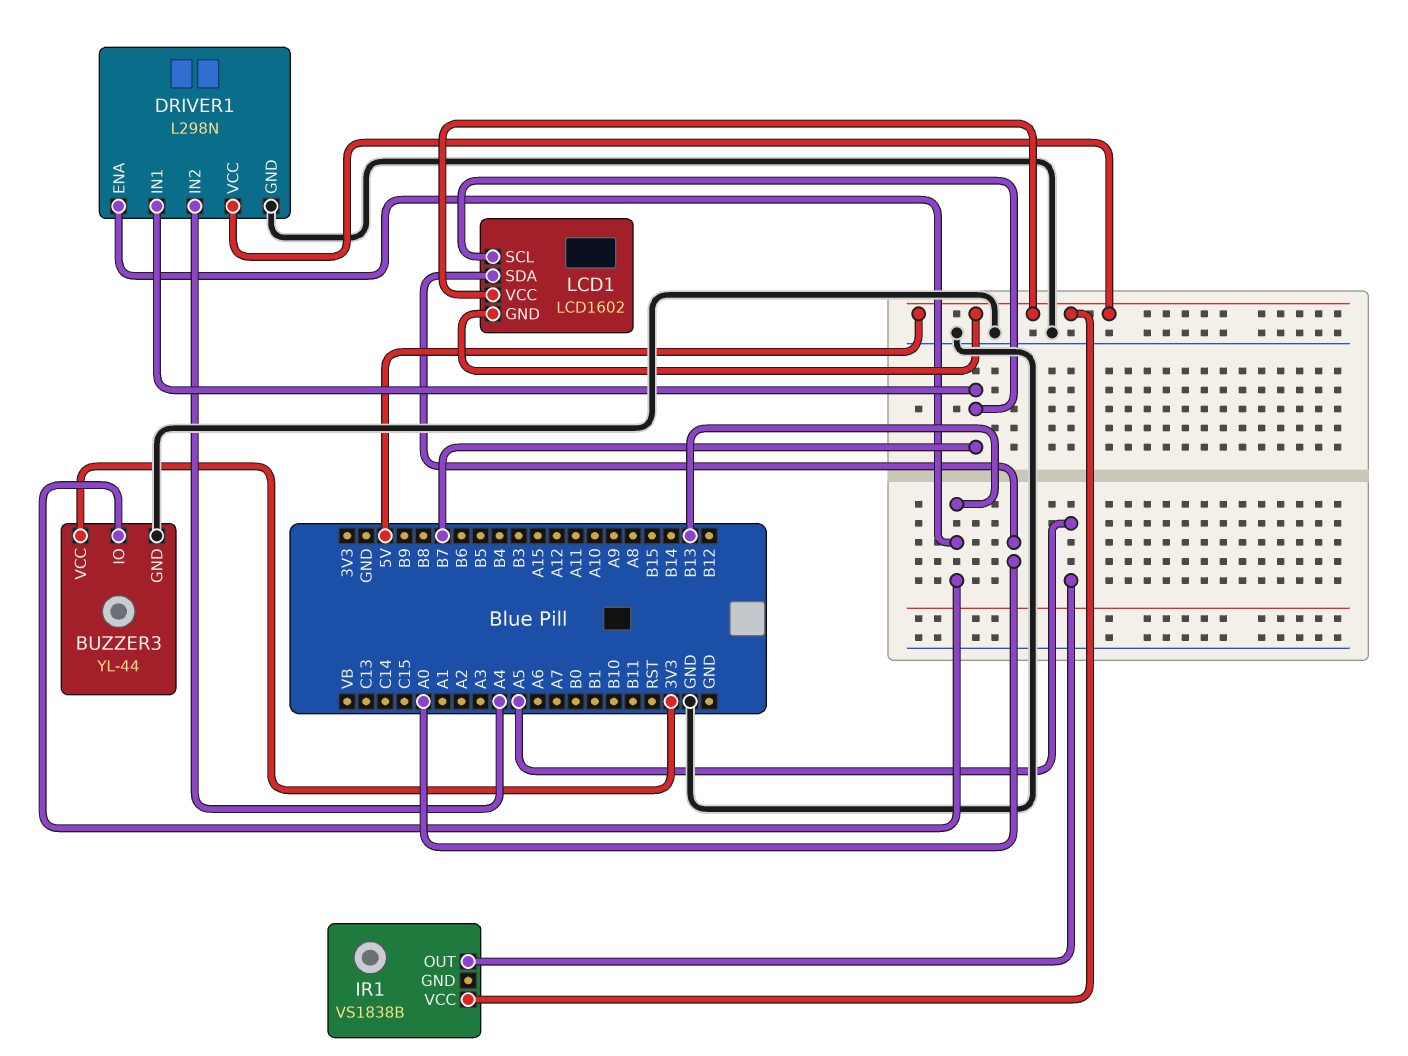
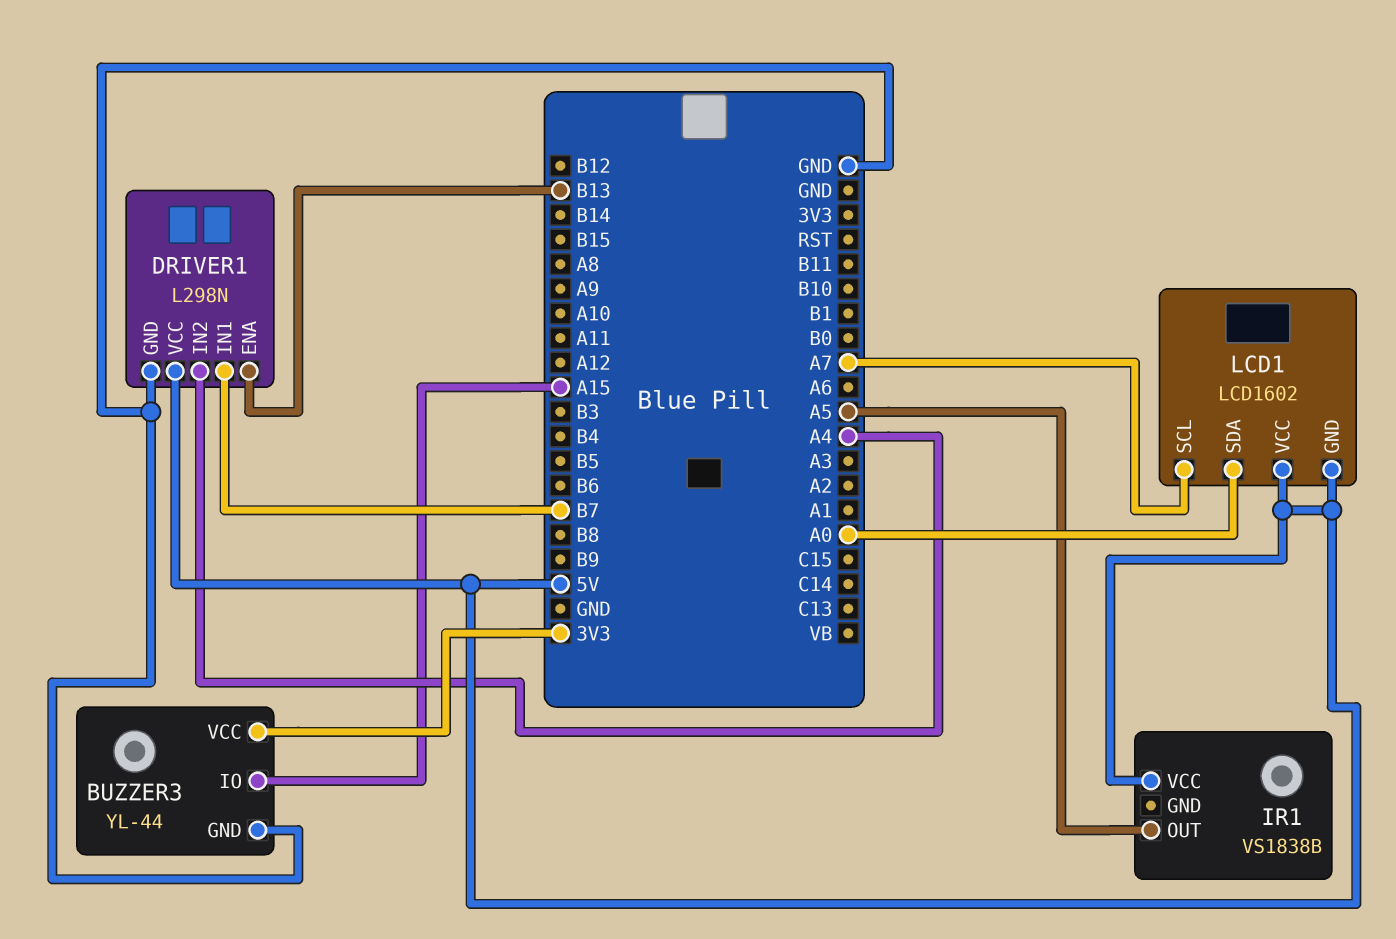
BUZZER3 pin IO: B13 -> A15
LCD1 pin SCL: B7 -> A7

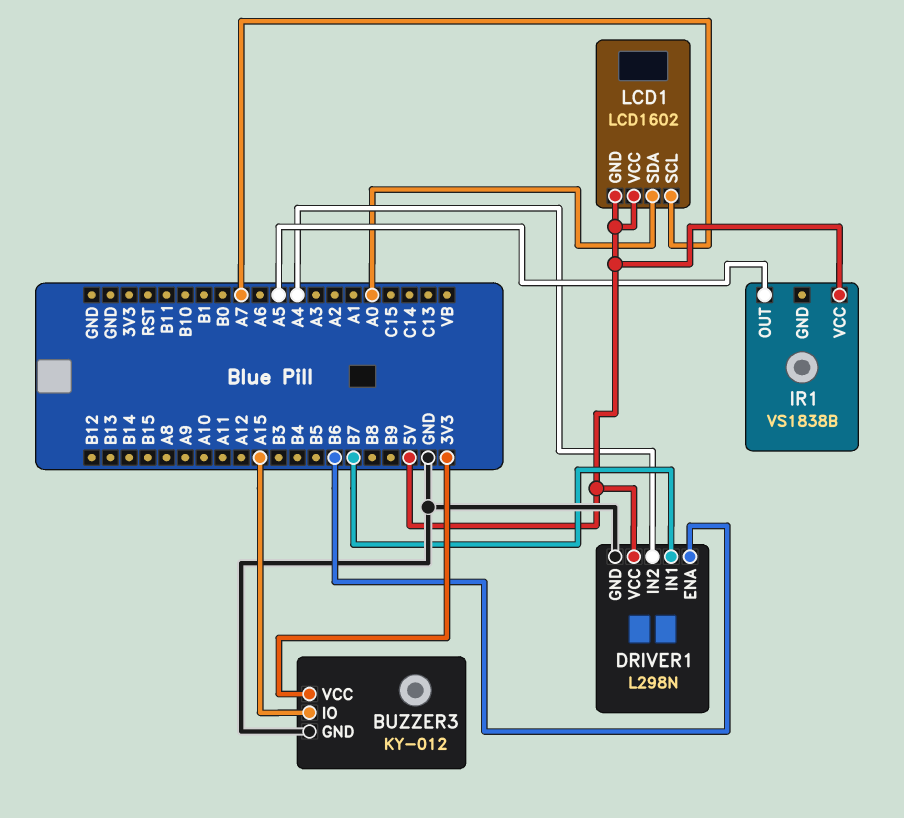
BUZZER3: YL-44 -> KY-012
DRIVER1 pin ENA: B13 -> B6

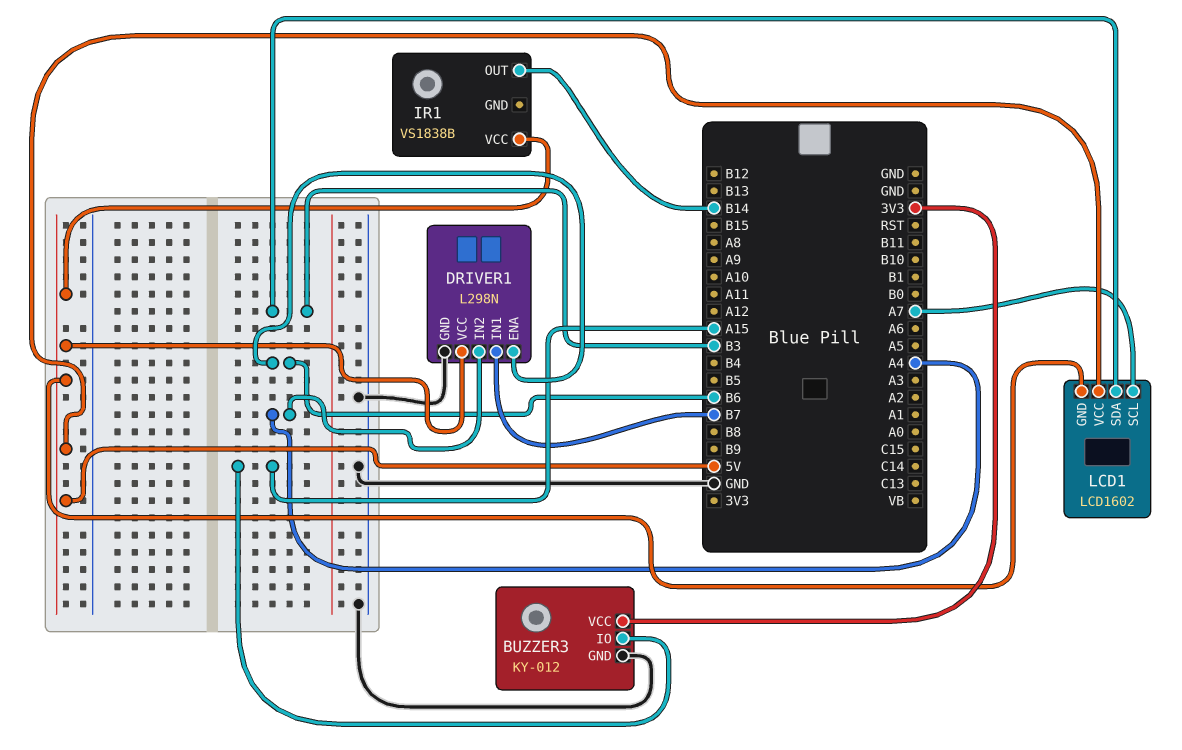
IR1 pin OUT: A5 -> B14
LCD1 pin SDA: A0 -> B3

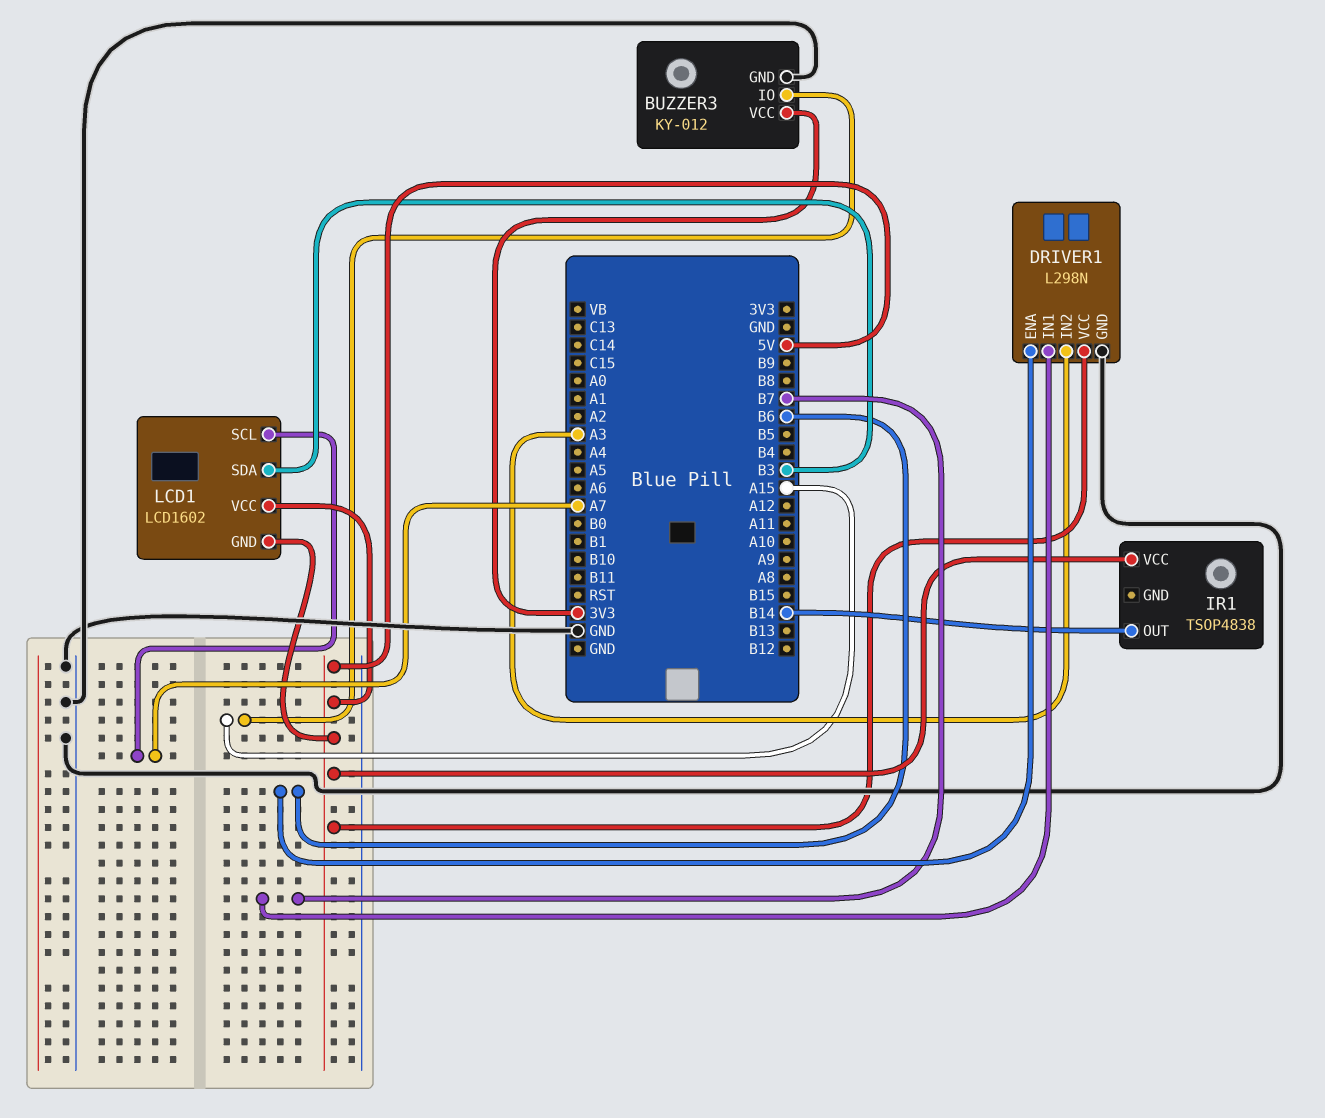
DRIVER1 pin IN2: A4 -> A3
IR1: VS1838B -> TSOP4838

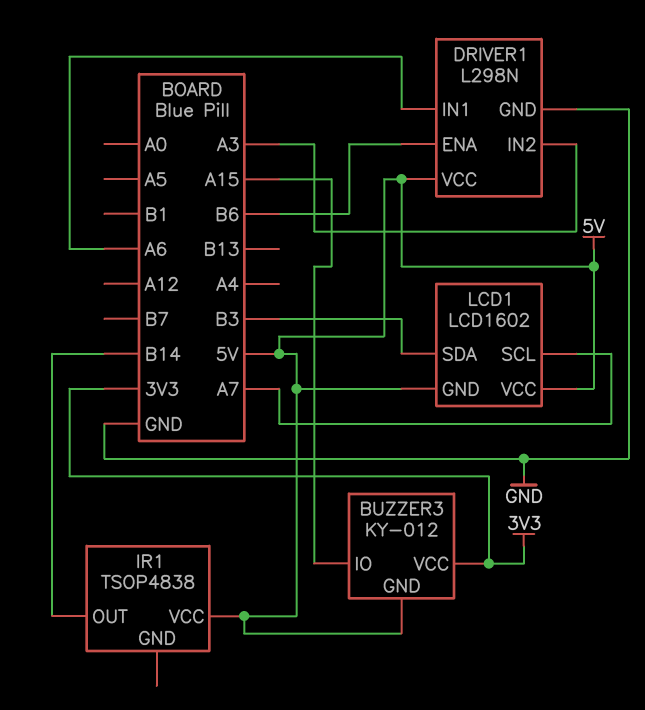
BUZZER3 pin GND: GND -> 5V
DRIVER1 pin IN1: B7 -> A6

